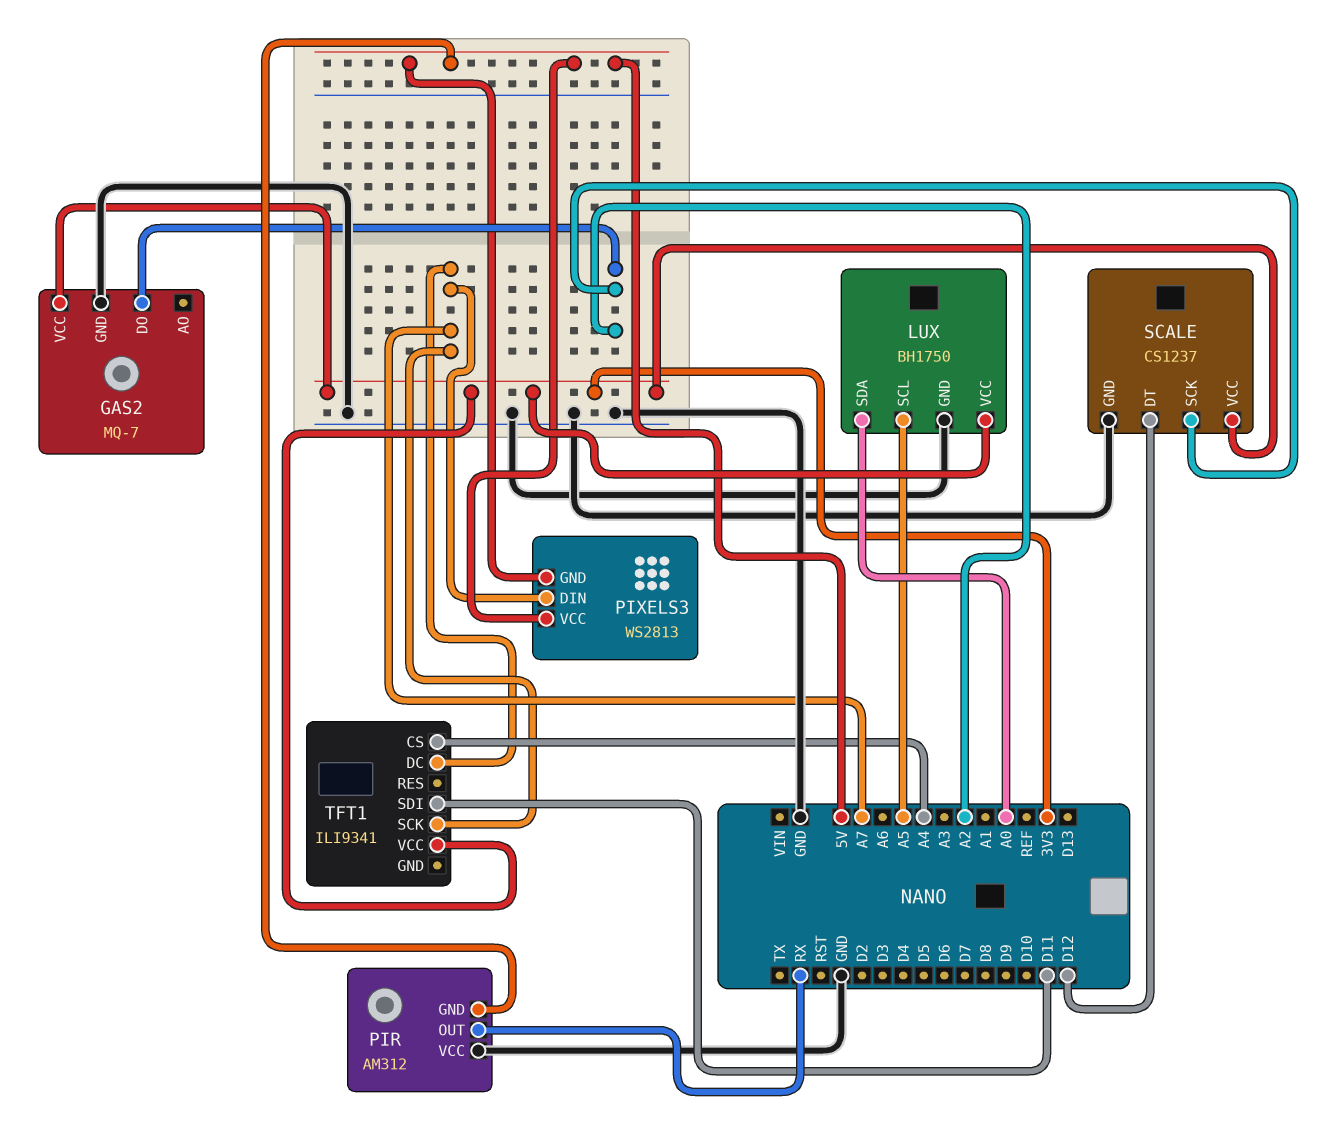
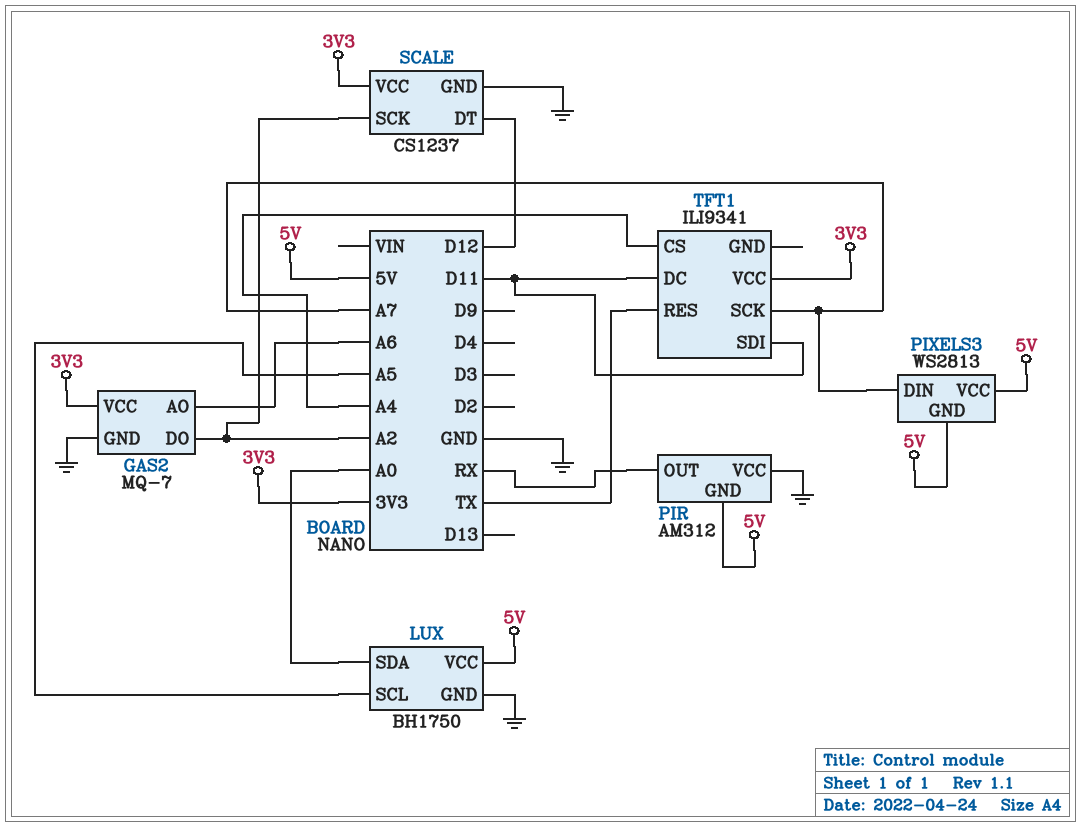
GAS2 pin AO: none -> A6
LUX pin VCC: 3V3 -> 5V
TFT1 pin DC: A7 -> D11
TFT1 pin RES: none -> TX

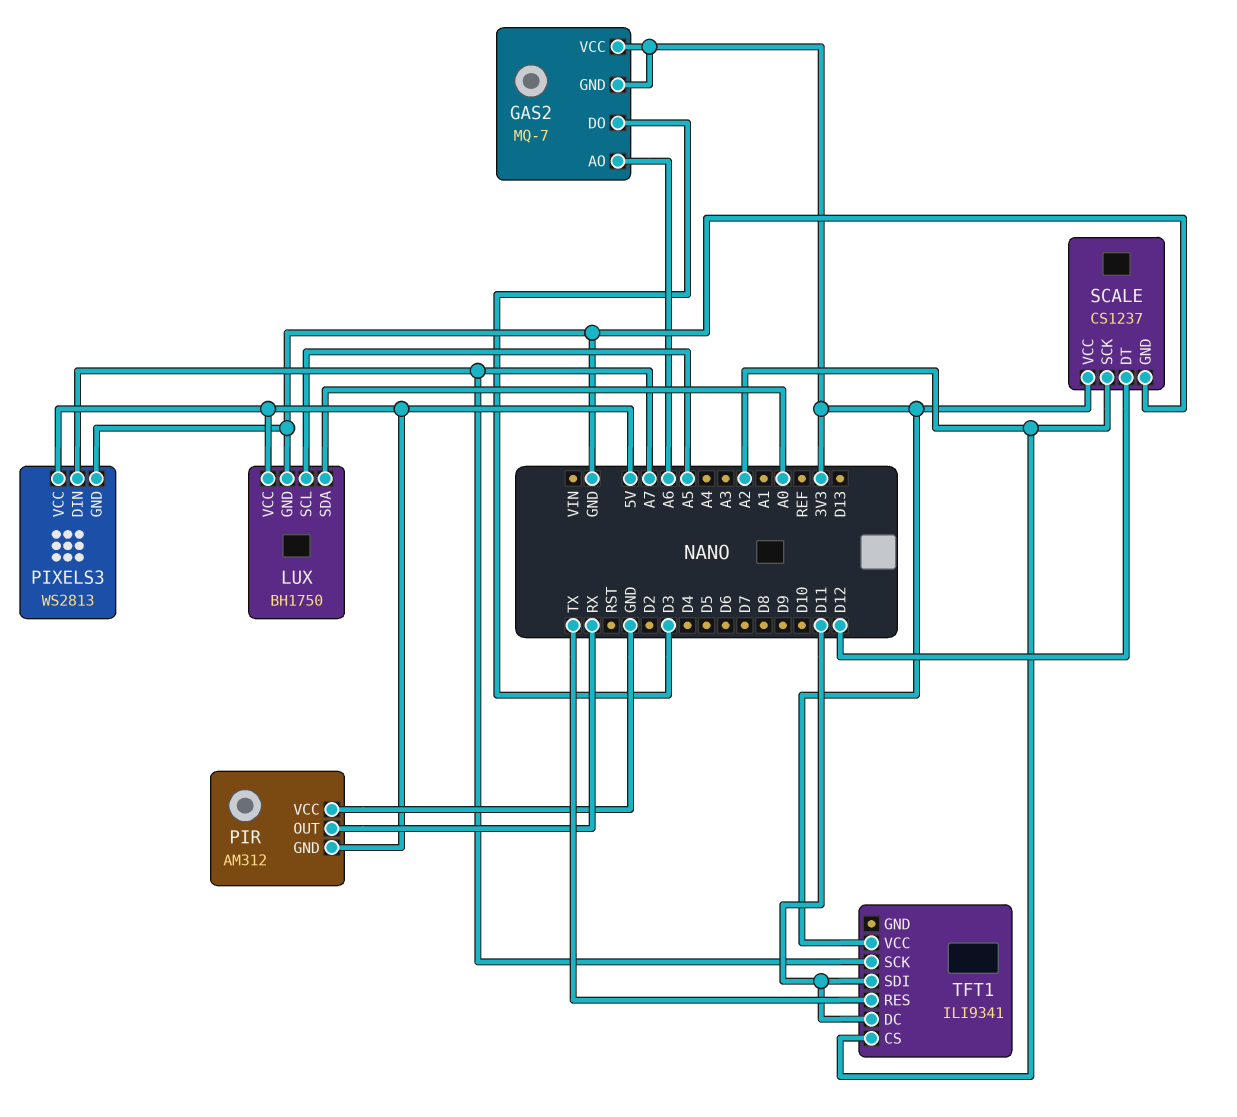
GAS2 pin DO: A2 -> D3
GAS2 pin GND: GND -> 3V3
PIXELS3 pin GND: 5V -> GND
TFT1 pin CS: A4 -> A2

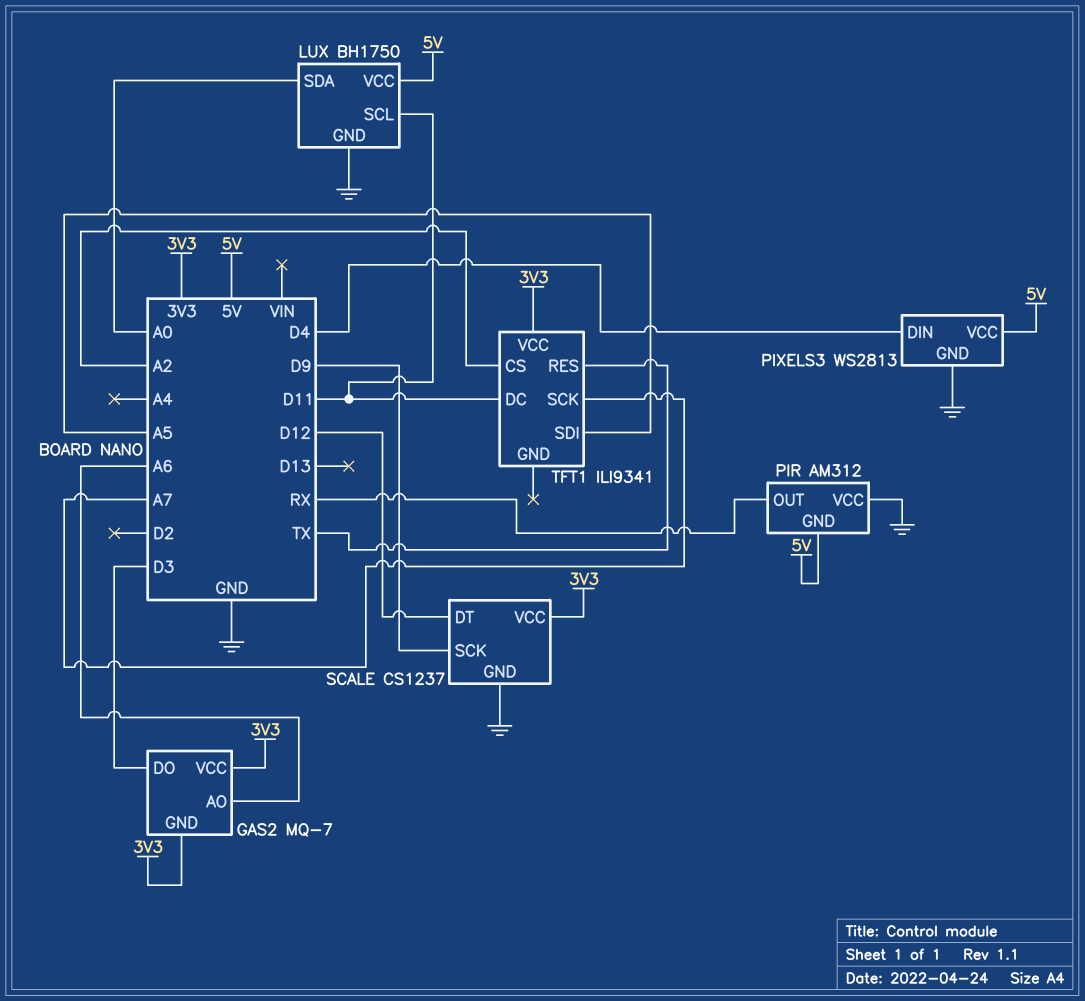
LUX pin SCL: A5 -> D11
PIXELS3 pin DIN: A7 -> D4
SCALE pin SCK: A2 -> D9
TFT1 pin SDI: D11 -> A5

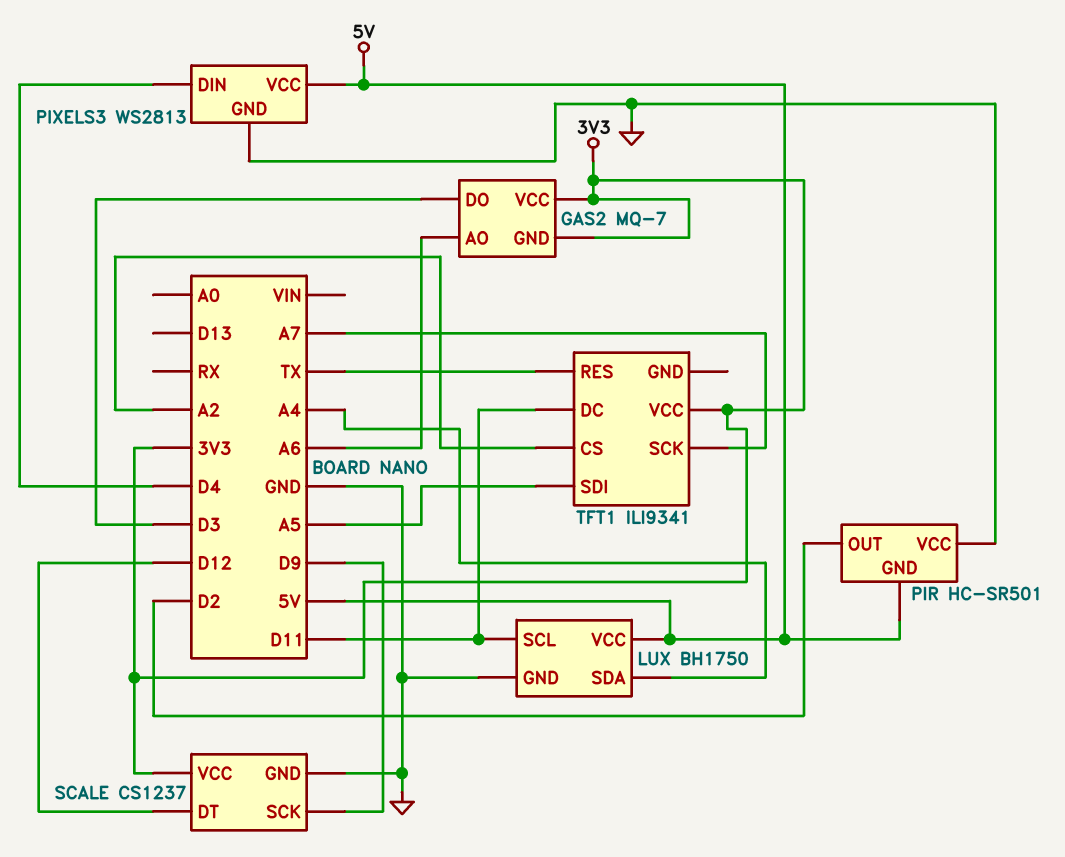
LUX pin SDA: A0 -> A4
PIR: AM312 -> HC-SR501
PIR pin OUT: RX -> D2

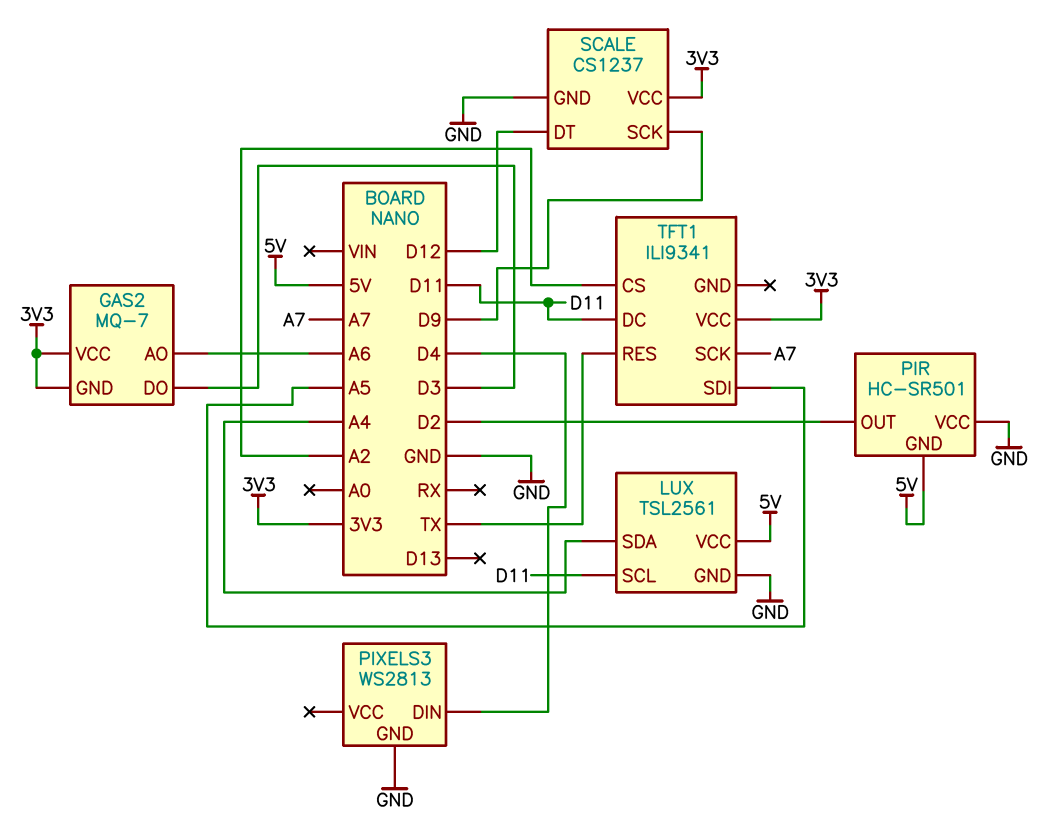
LUX: BH1750 -> TSL2561
PIXELS3 pin VCC: 5V -> none

